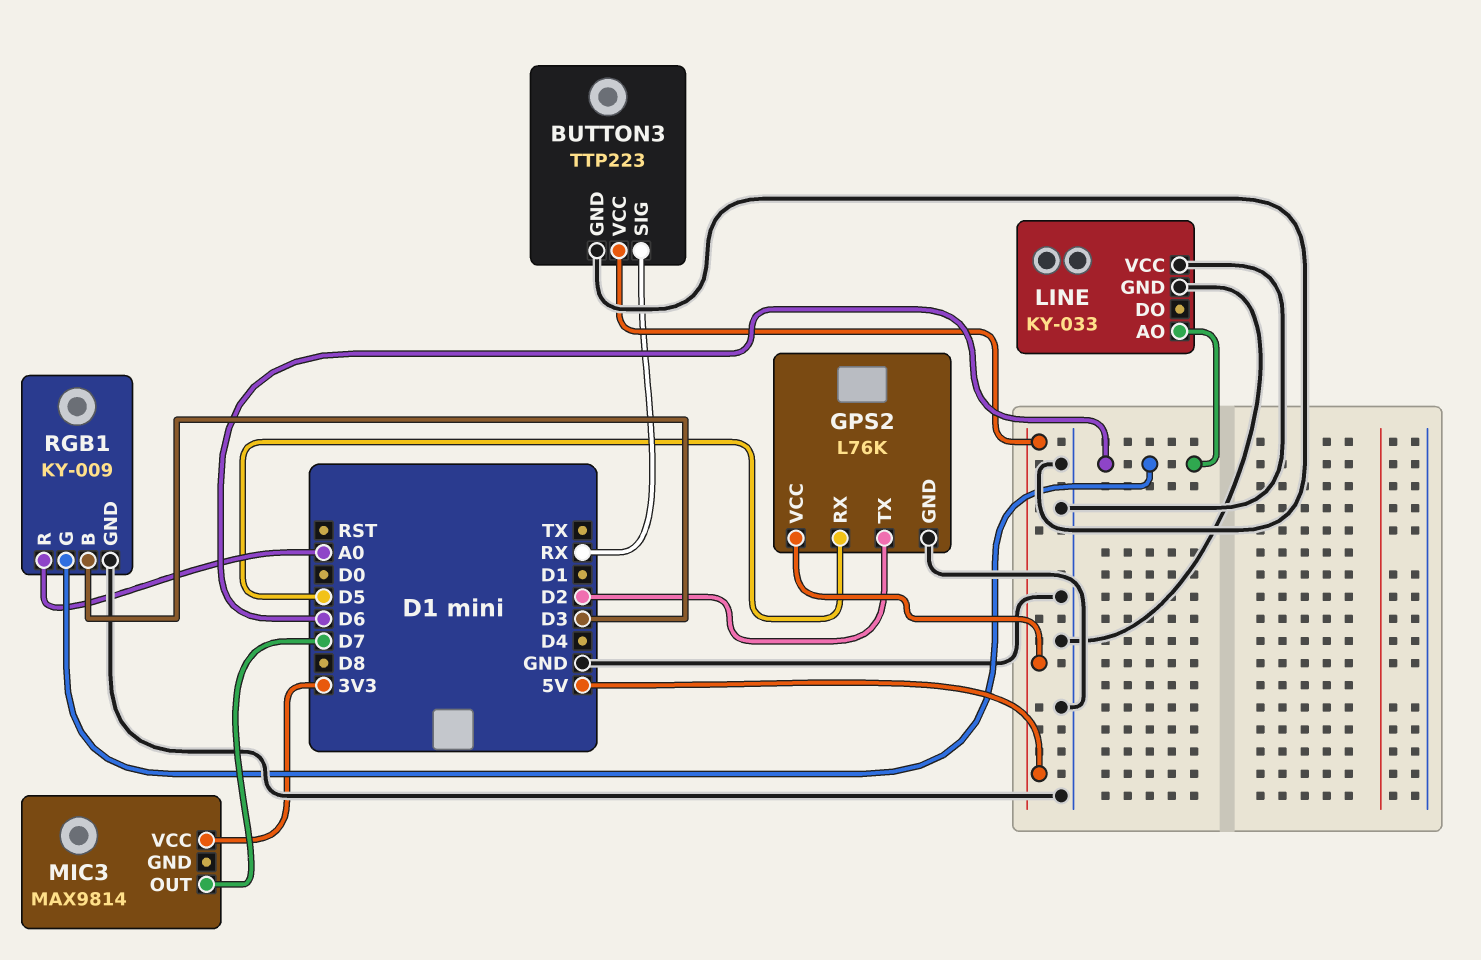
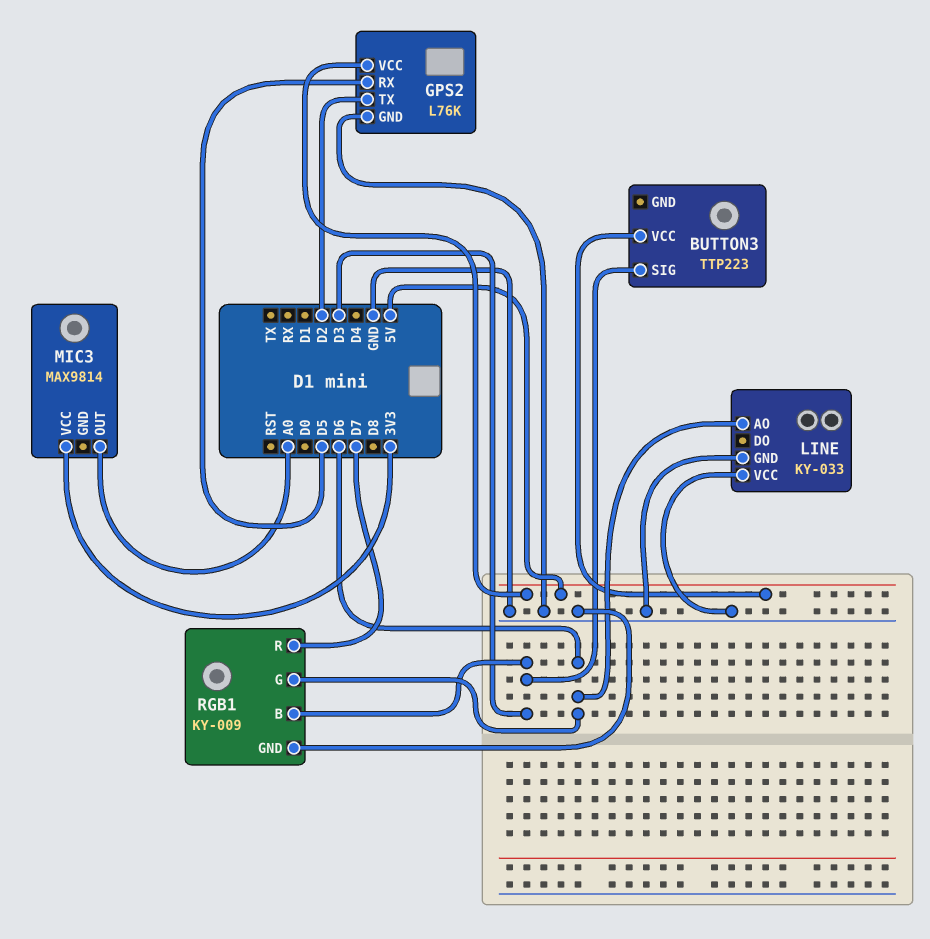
BUTTON3 pin GND: GND -> none
BUTTON3 pin SIG: RX -> D3
MIC3 pin OUT: D7 -> A0
RGB1 pin R: A0 -> D7

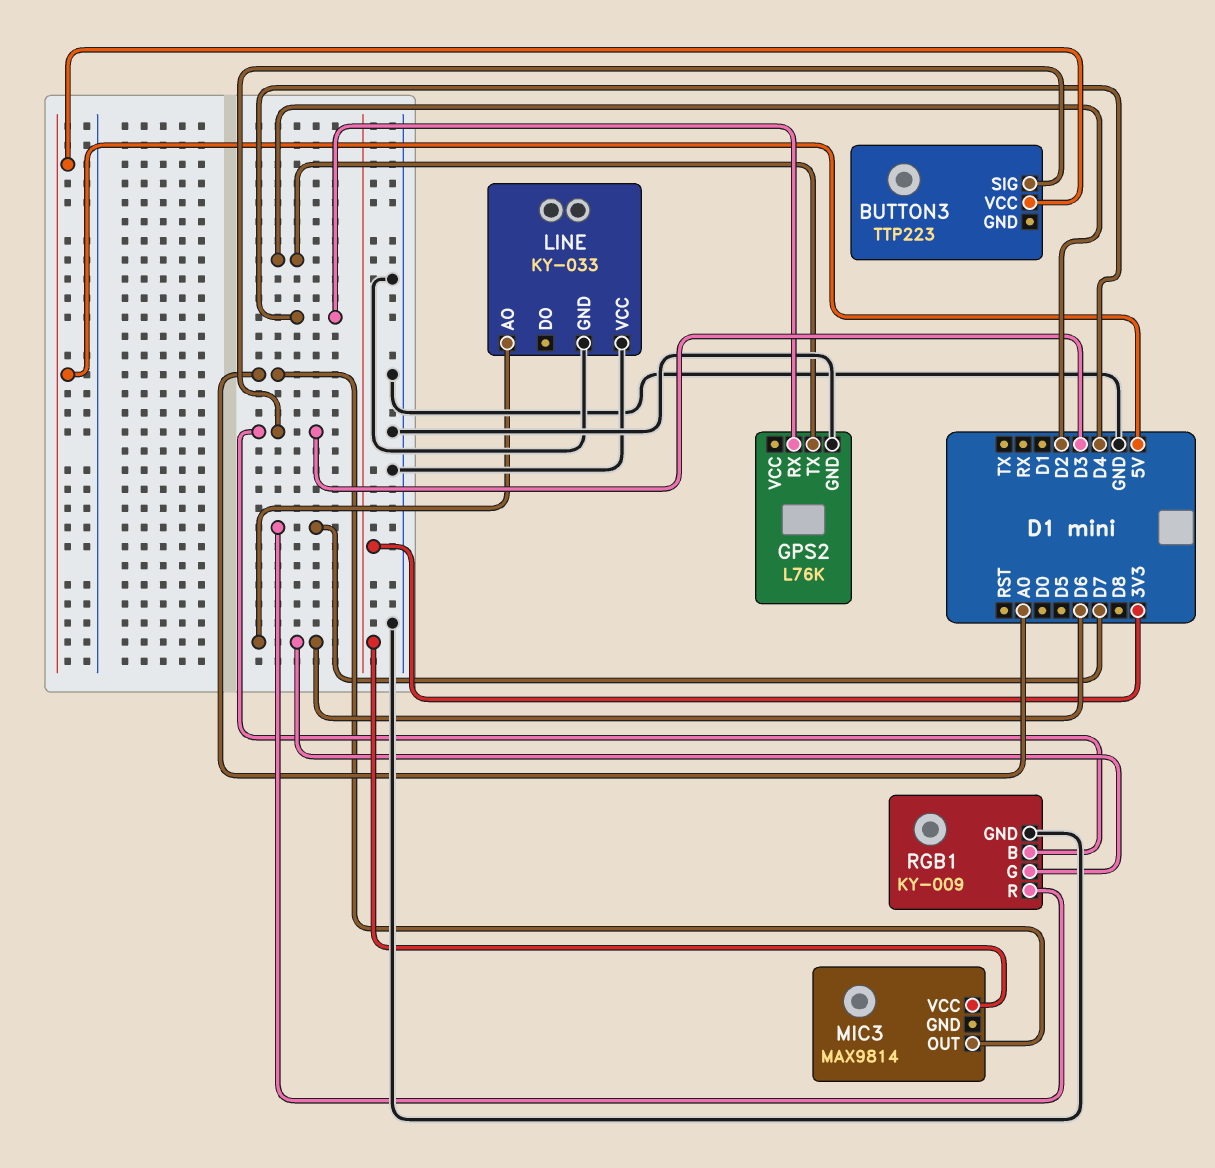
GPS2 pin RX: D5 -> D4
GPS2 pin VCC: 5V -> none

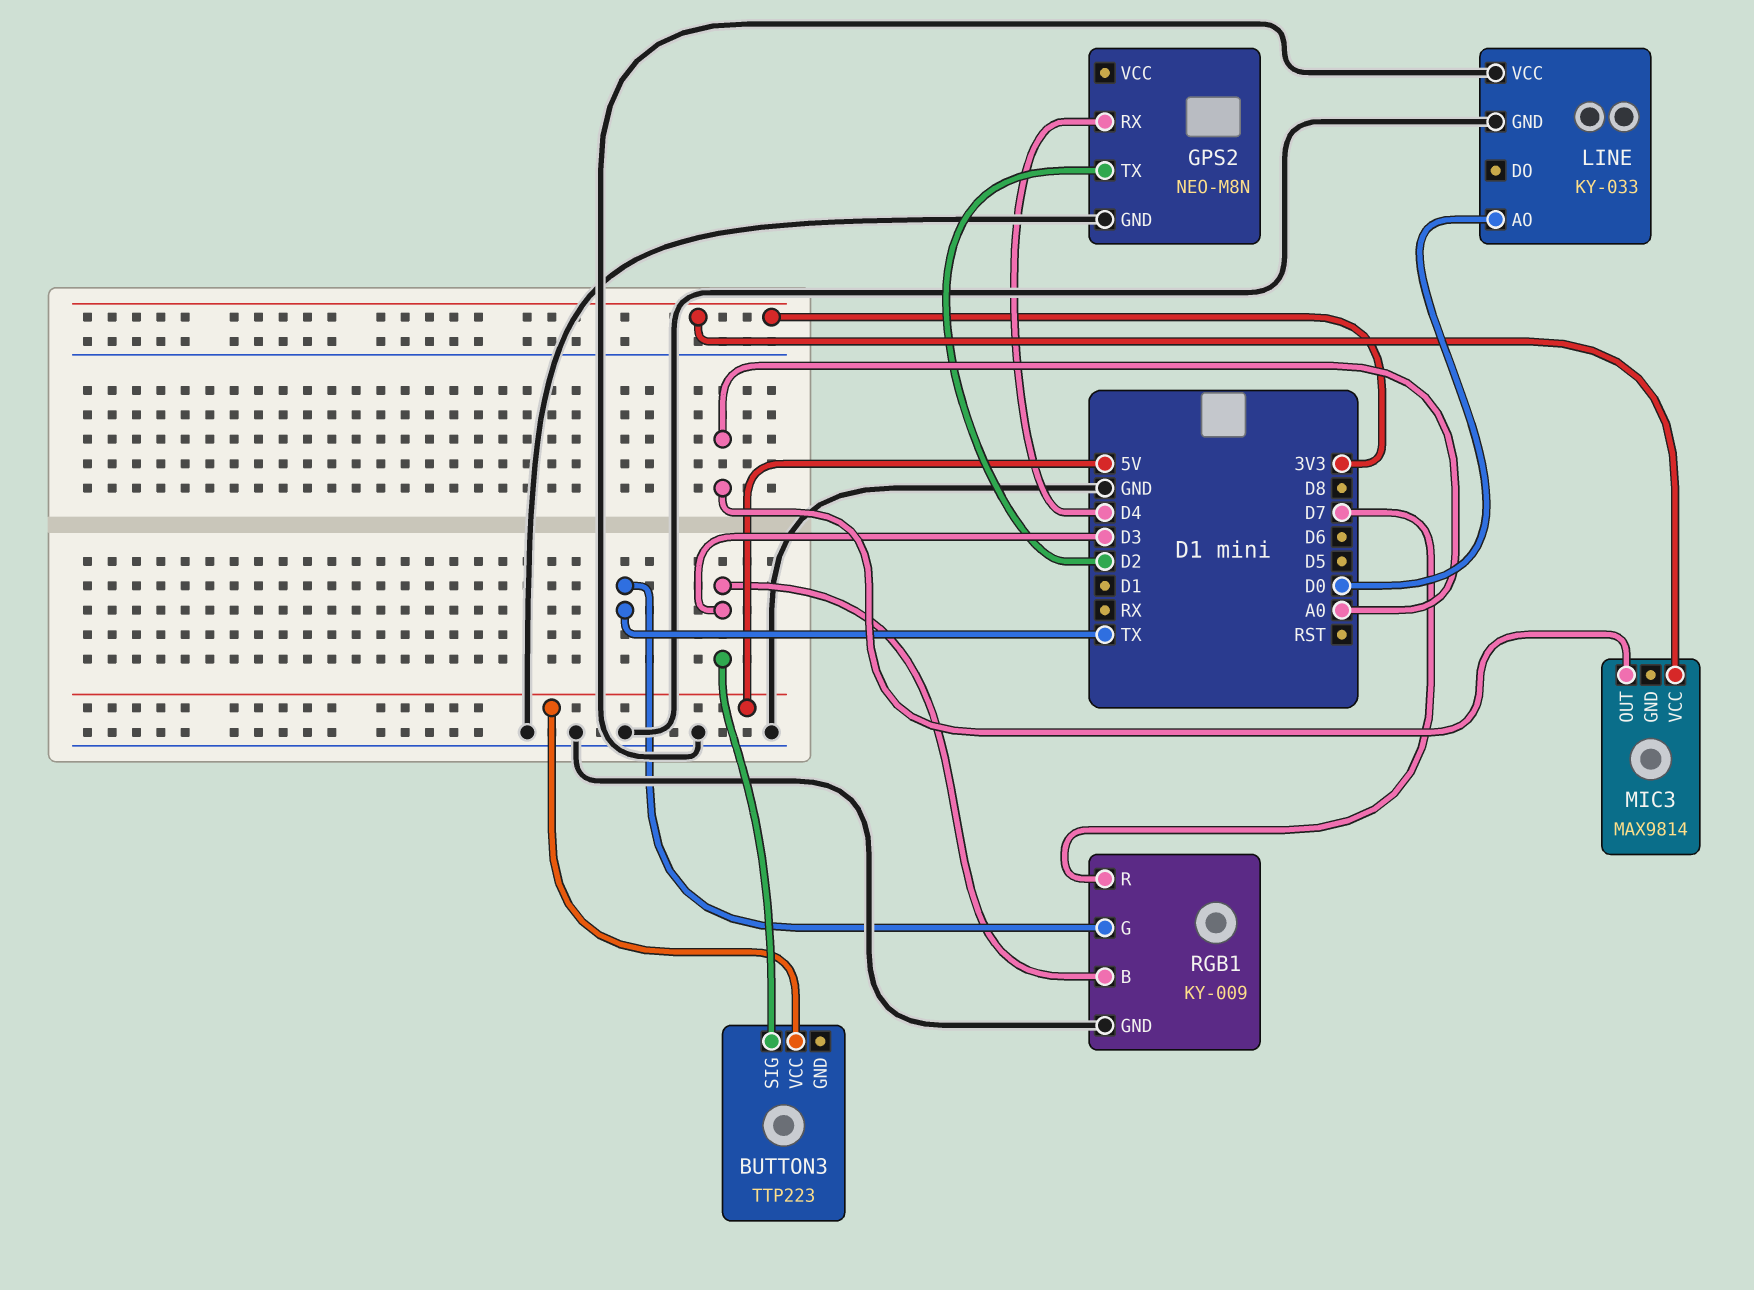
GPS2: L76K -> NEO-M8N
LINE pin AO: D6 -> D0
RGB1 pin G: D6 -> TX

